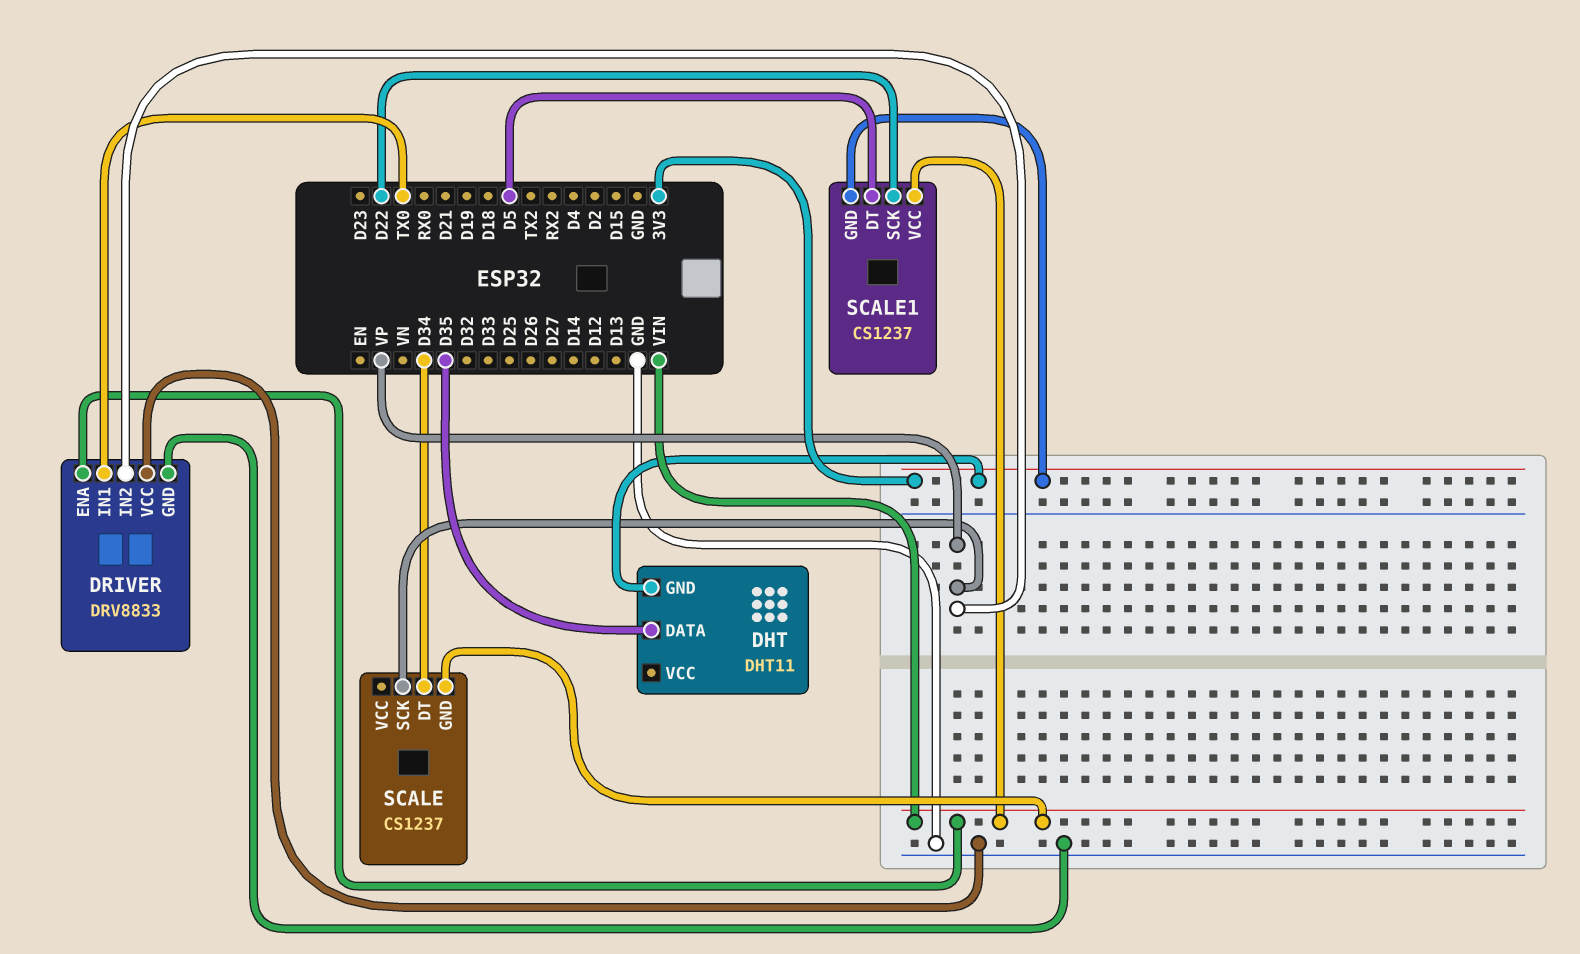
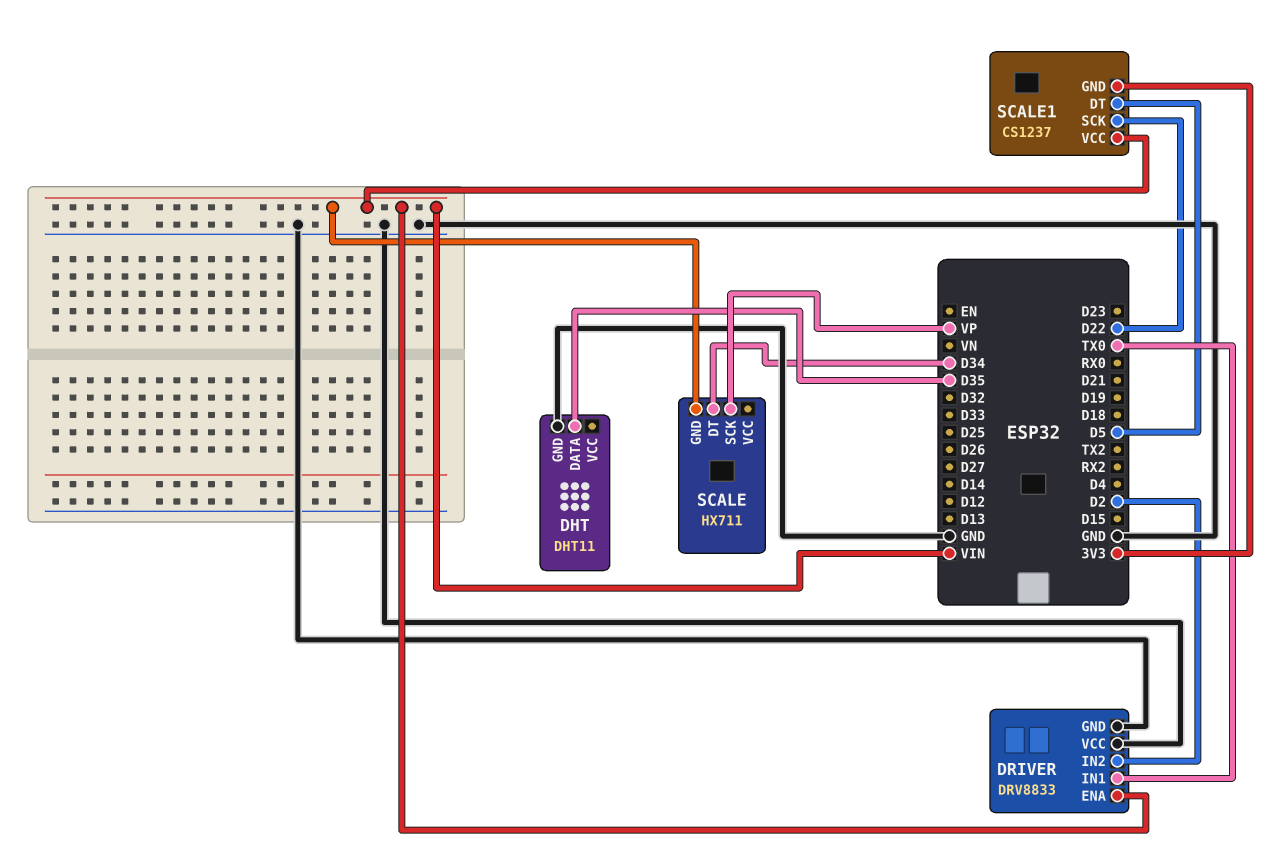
DHT pin GND: 3V3 -> GND
DRIVER pin IN2: VP -> D2
SCALE: CS1237 -> HX711

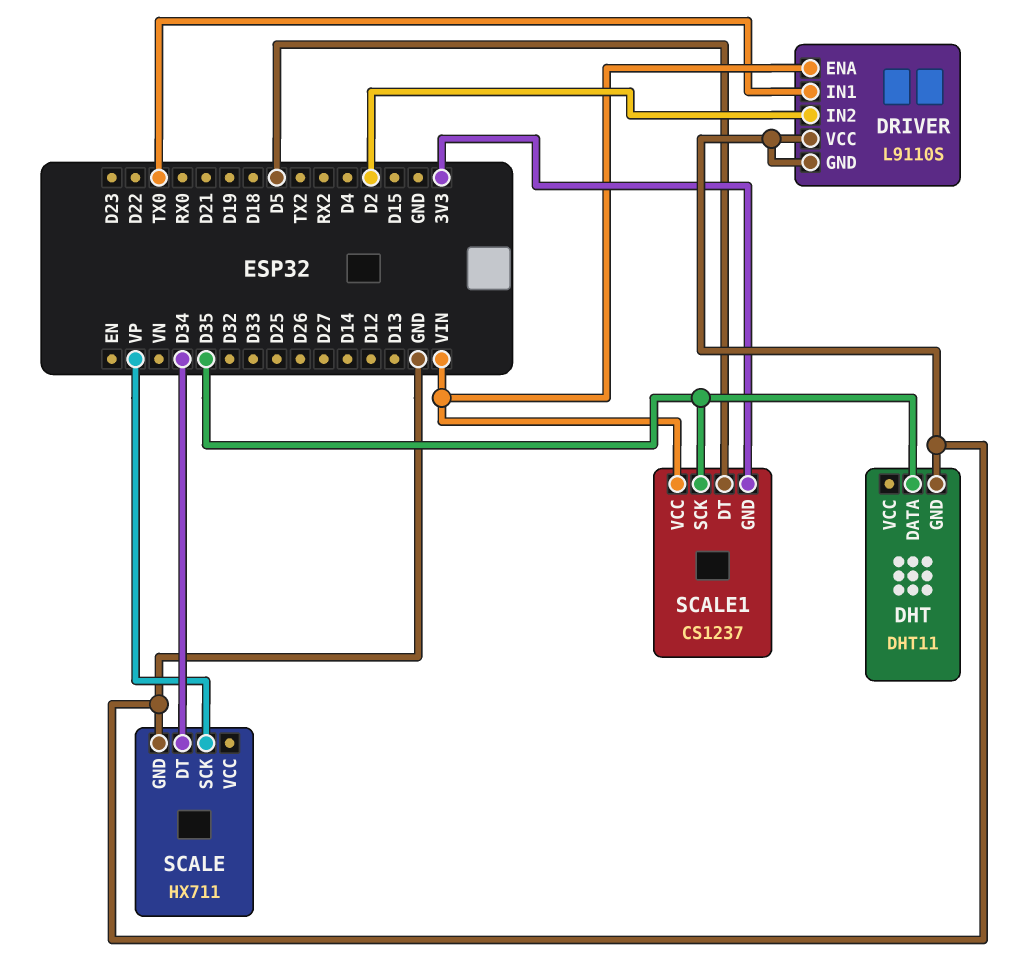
DRIVER: DRV8833 -> L9110S
SCALE pin GND: VIN -> GND
SCALE1 pin SCK: D22 -> D35

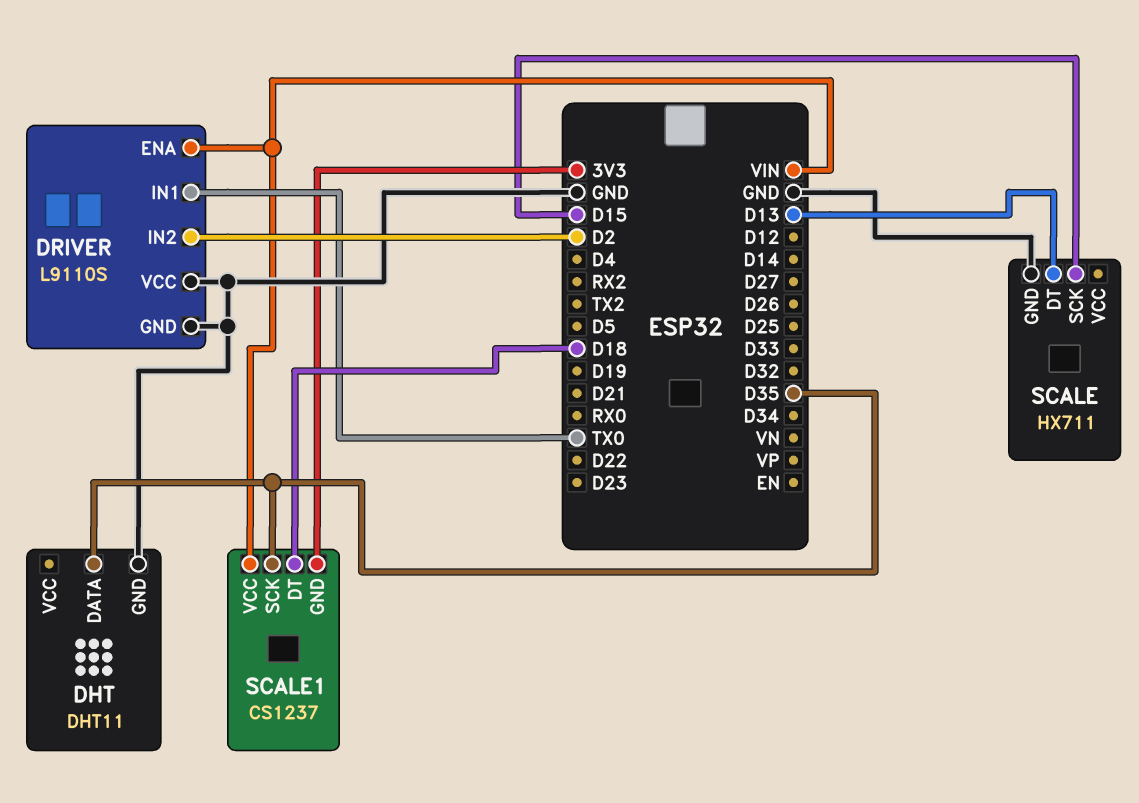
SCALE pin DT: D34 -> D13
SCALE pin SCK: VP -> D15
SCALE1 pin DT: D5 -> D18

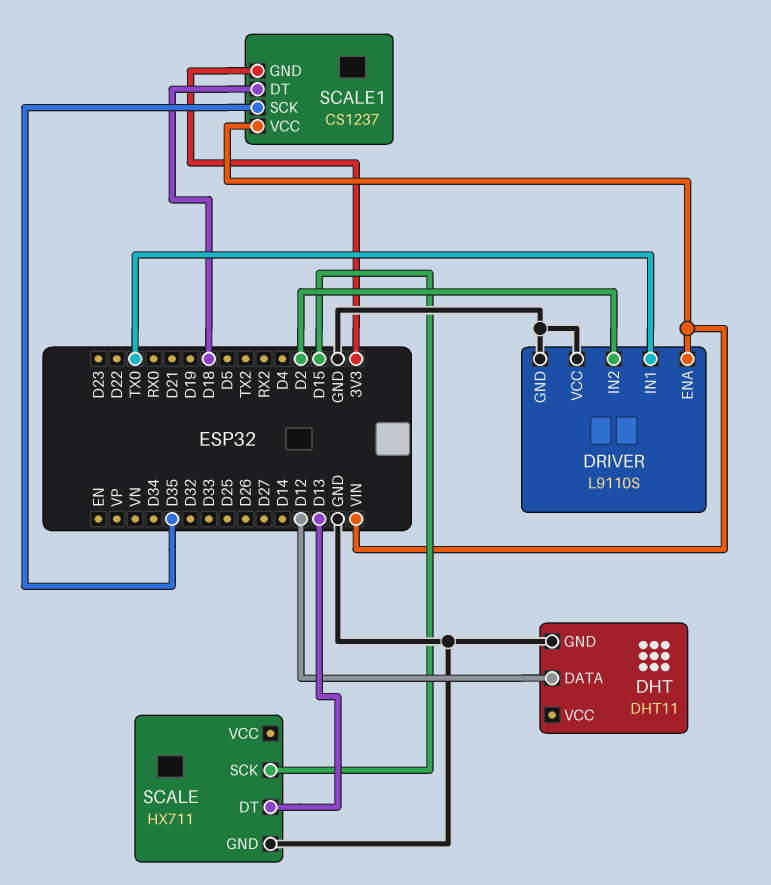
DHT pin DATA: D35 -> D12

